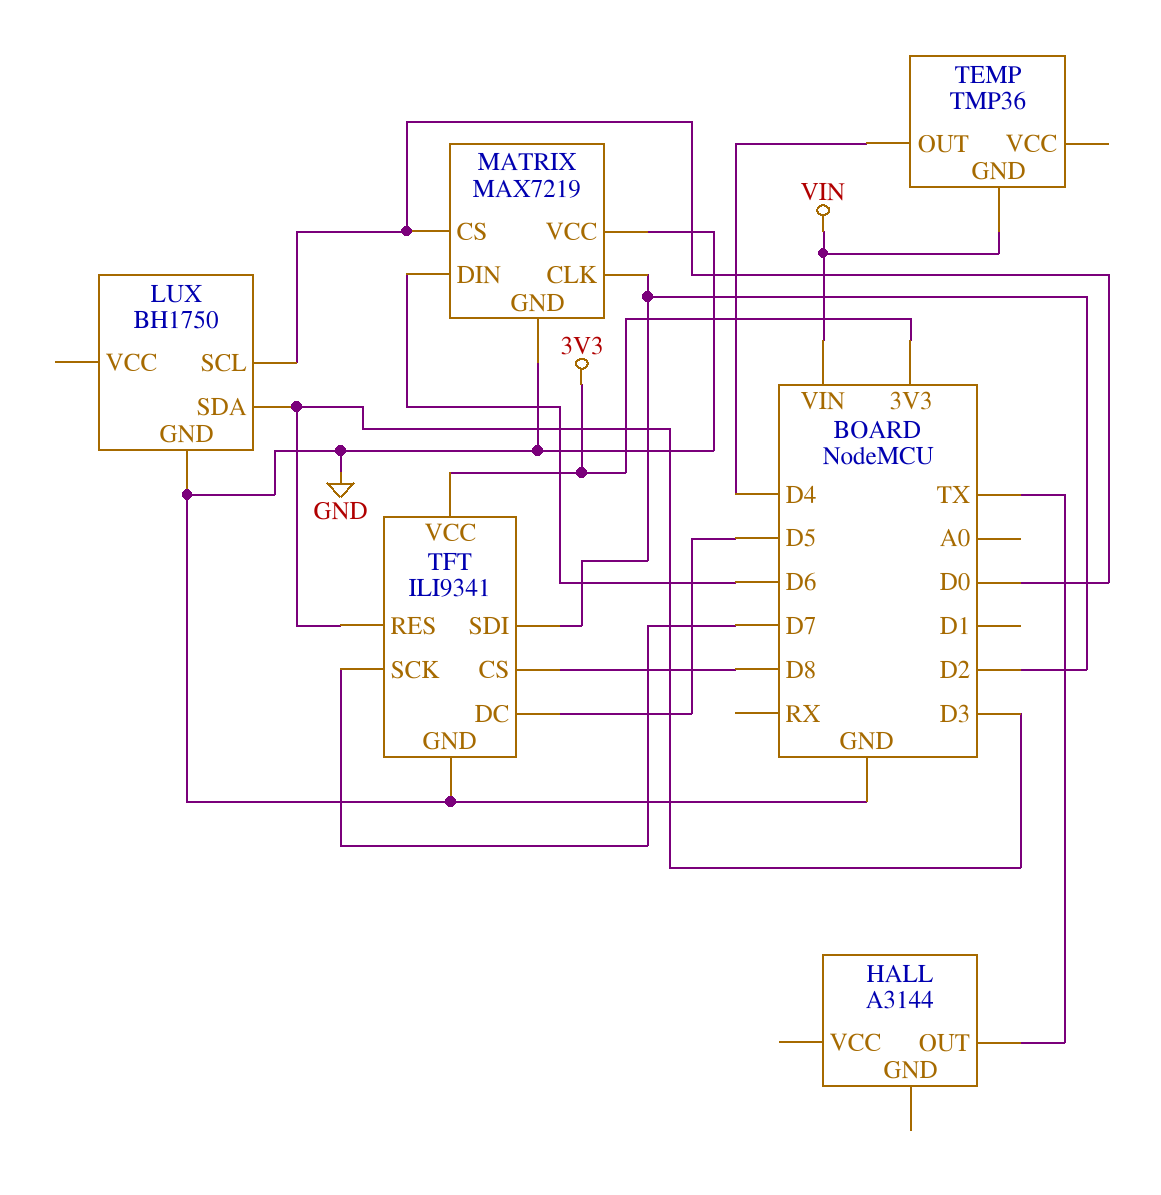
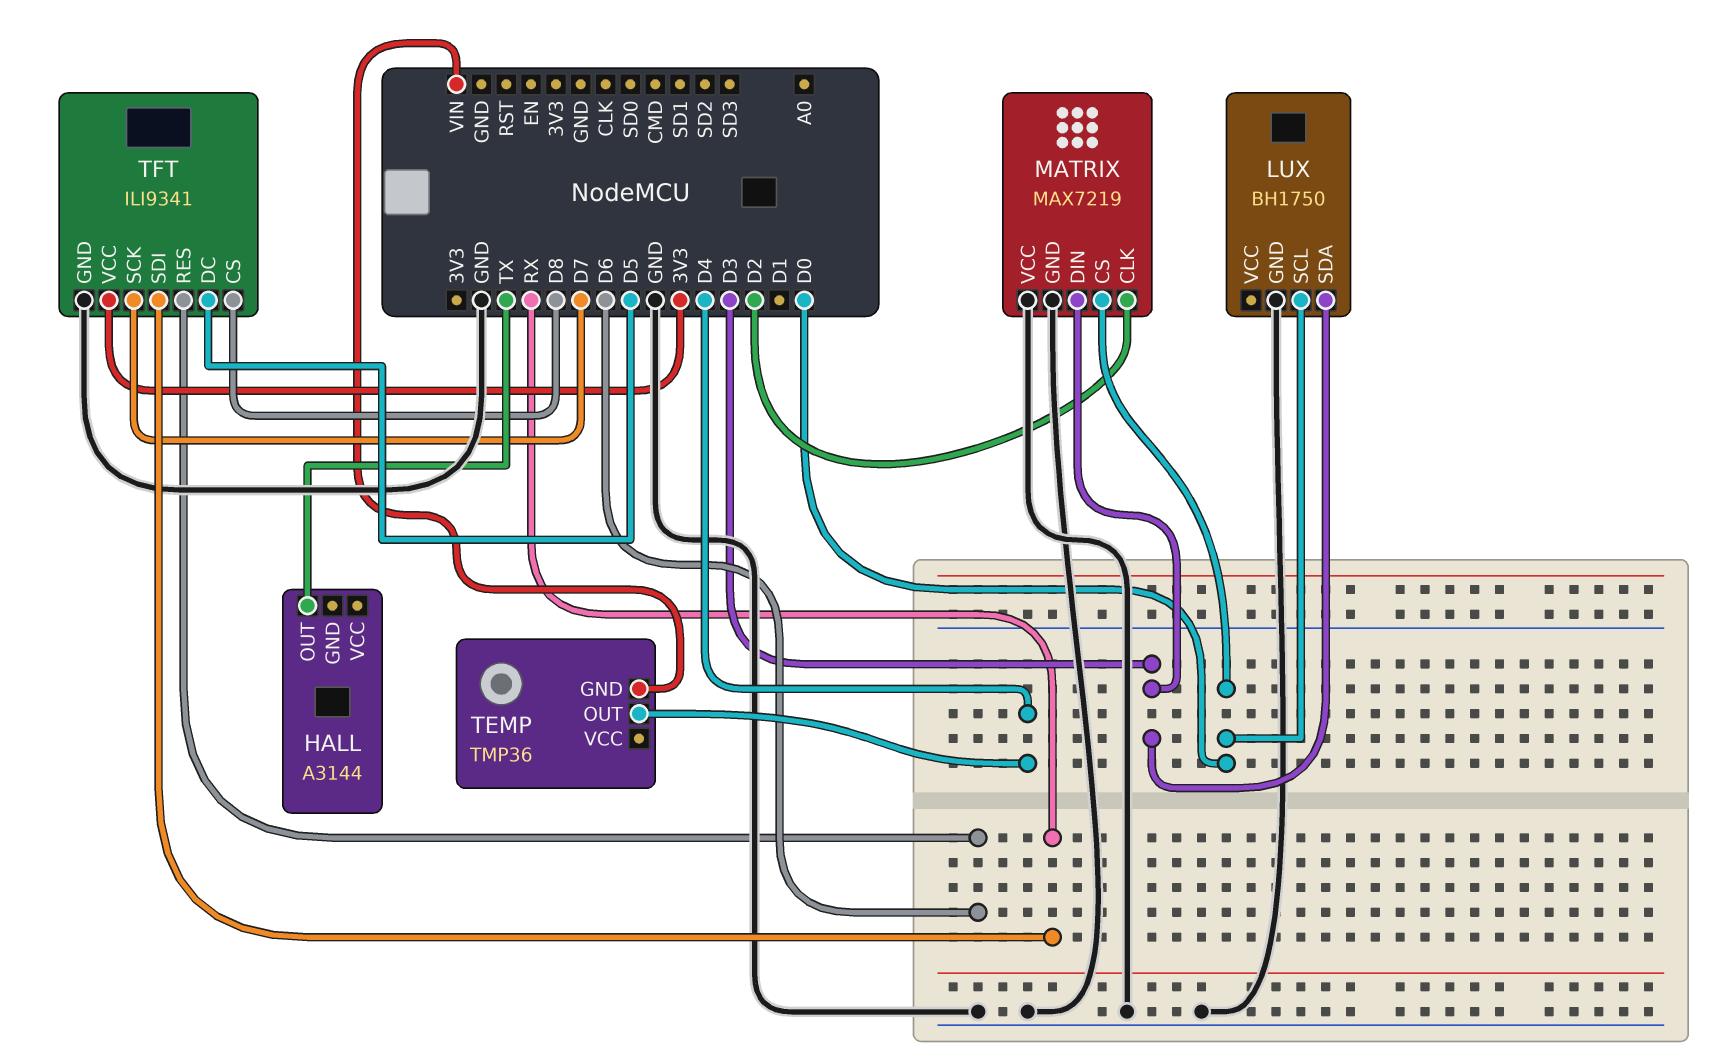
MATRIX pin DIN: D6 -> D3
TFT pin RES: D3 -> D6
TFT pin SDI: D2 -> RX

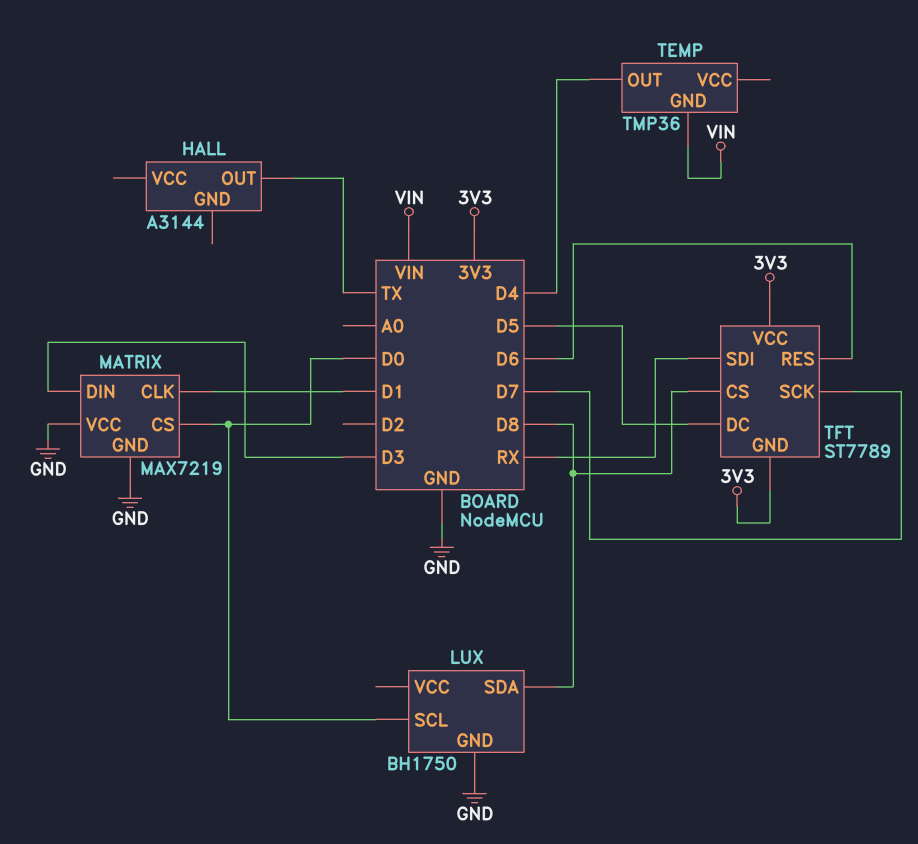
LUX pin SDA: D3 -> D8
MATRIX pin CLK: D2 -> D1
TFT: ILI9341 -> ST7789
TFT pin GND: GND -> 3V3

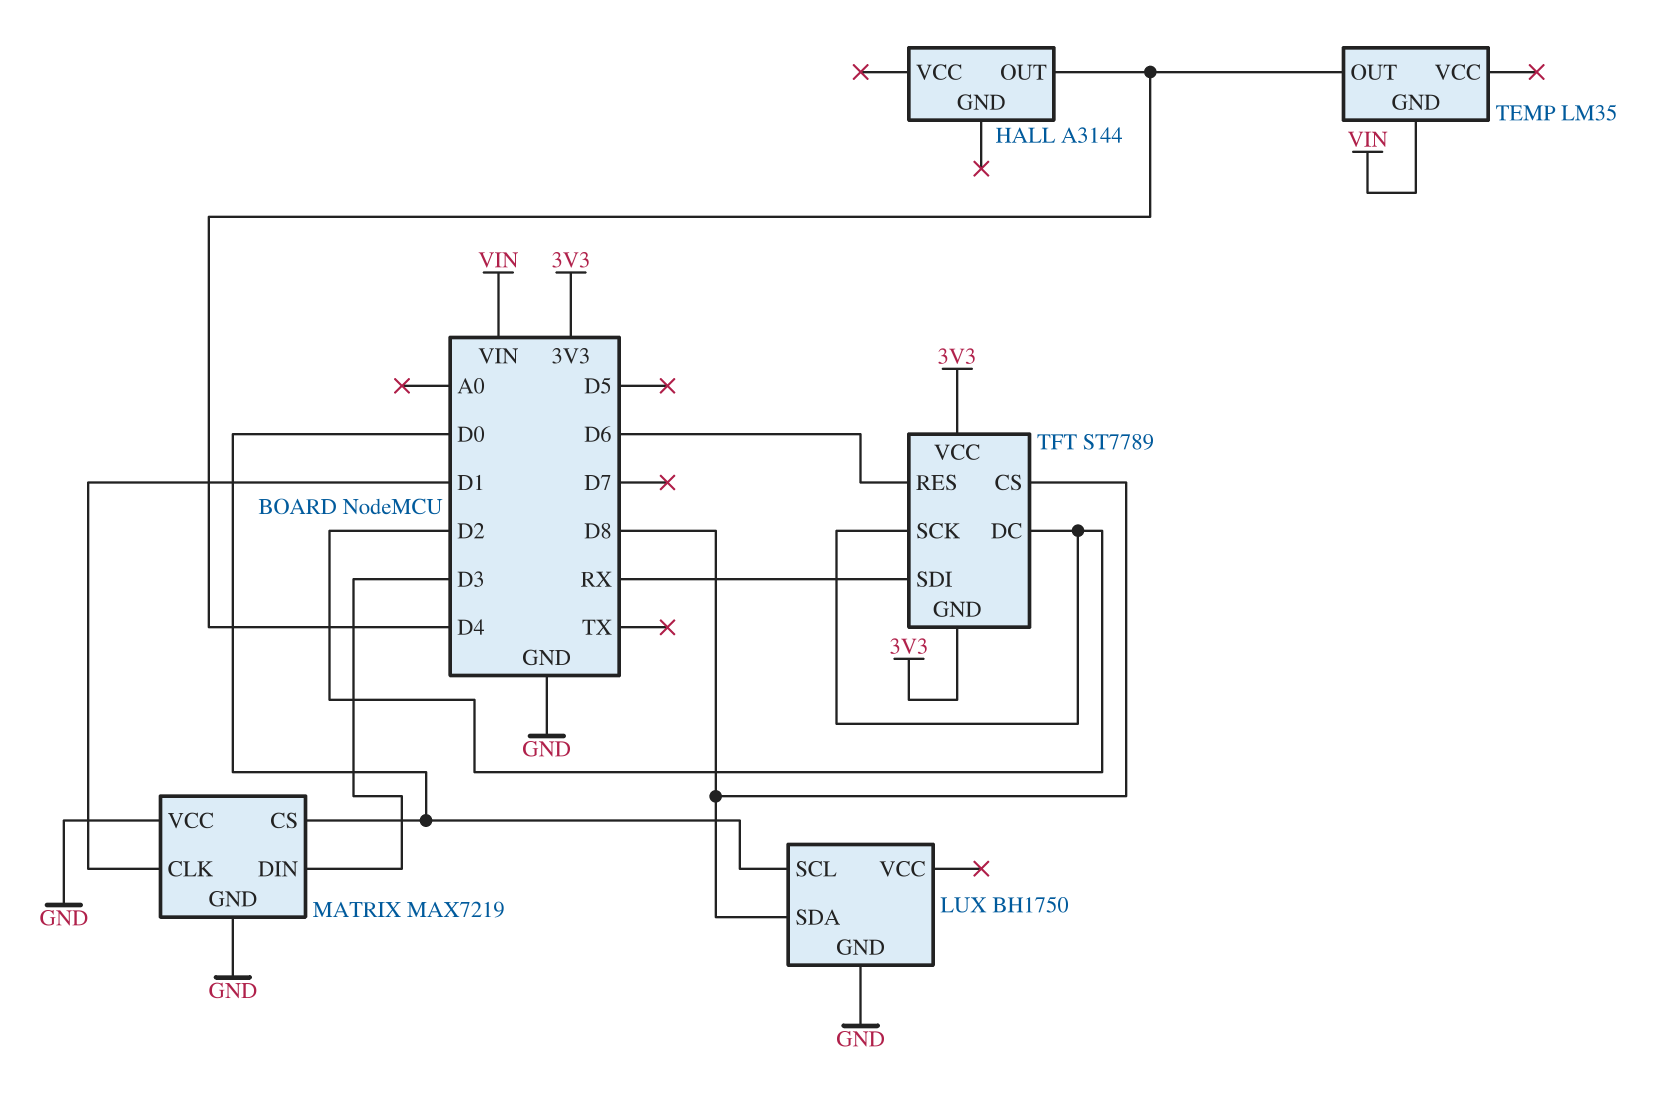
HALL pin OUT: TX -> D4
TEMP: TMP36 -> LM35
TFT pin DC: D5 -> D2
TFT pin SCK: D7 -> D2

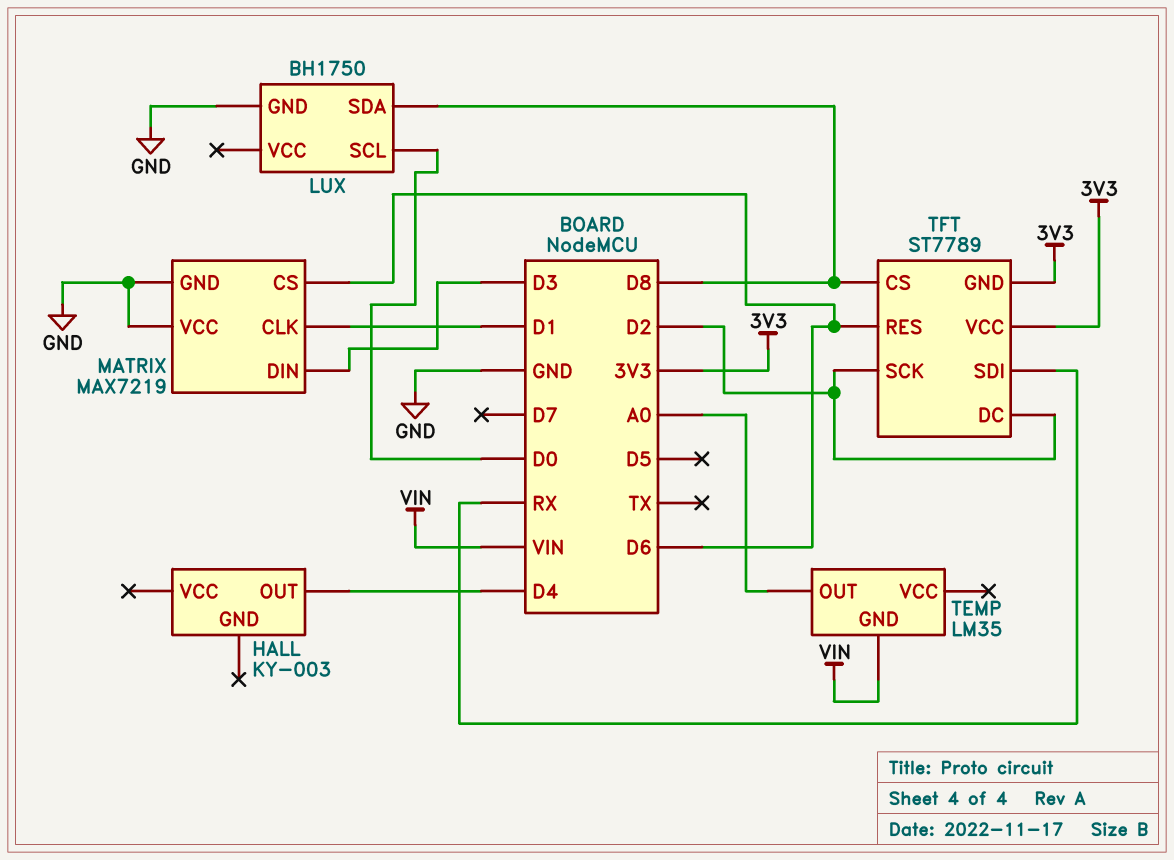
HALL: A3144 -> KY-003
MATRIX pin CS: D0 -> D6
TEMP pin OUT: D4 -> A0

